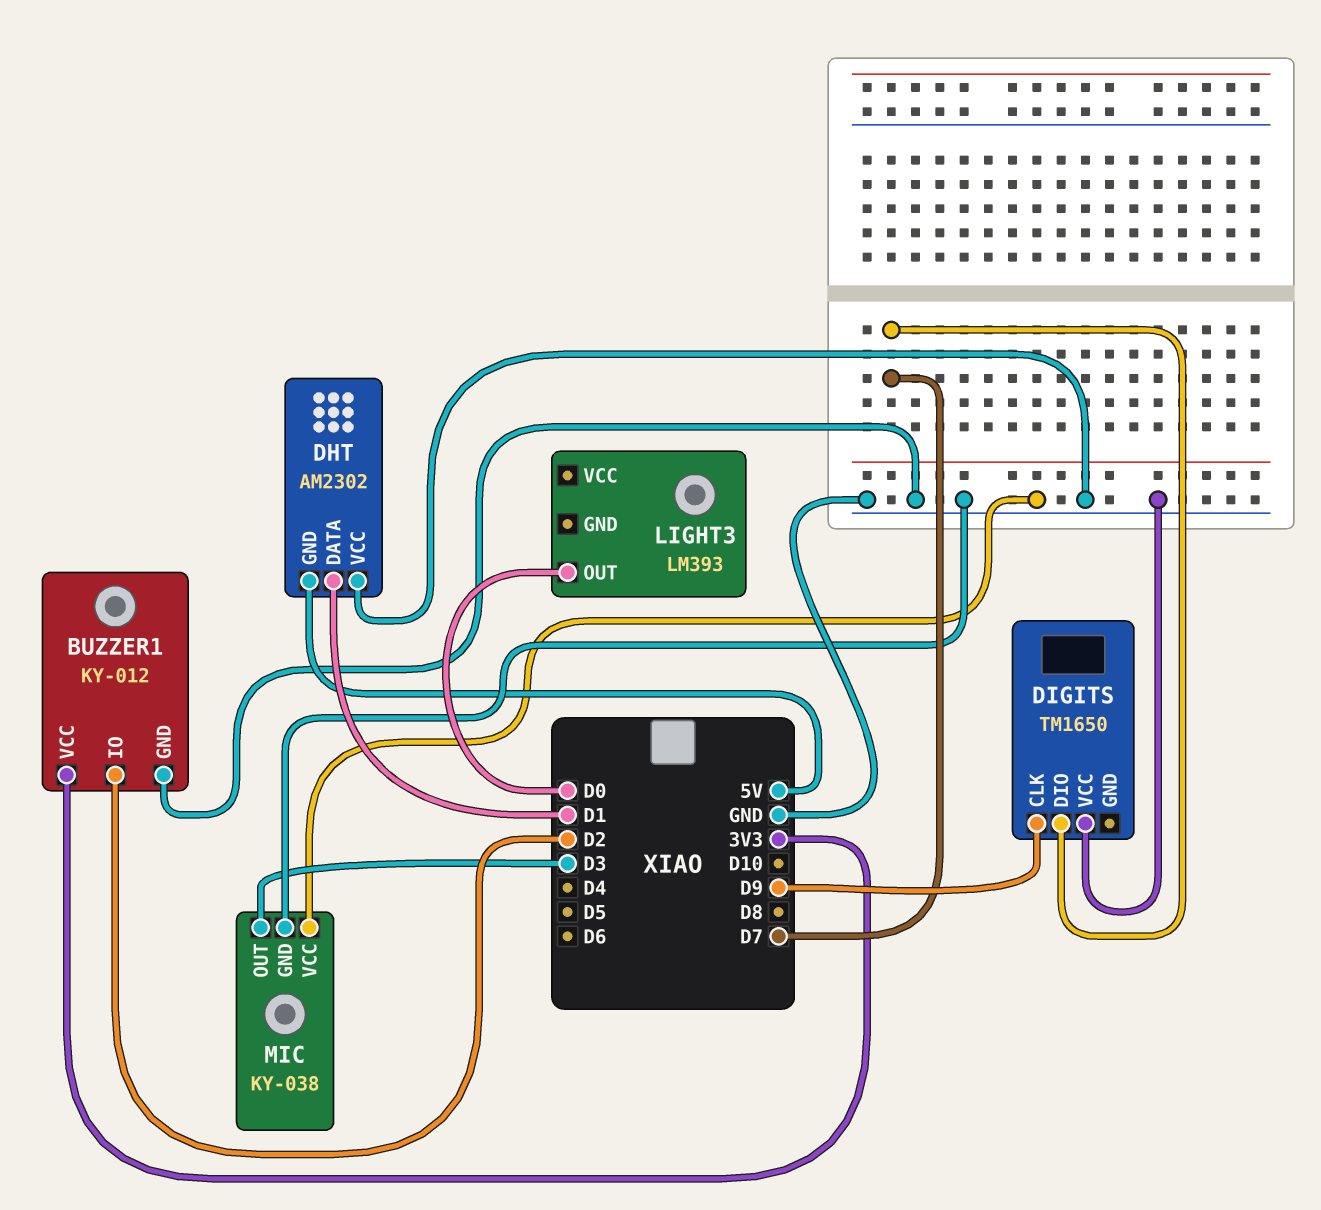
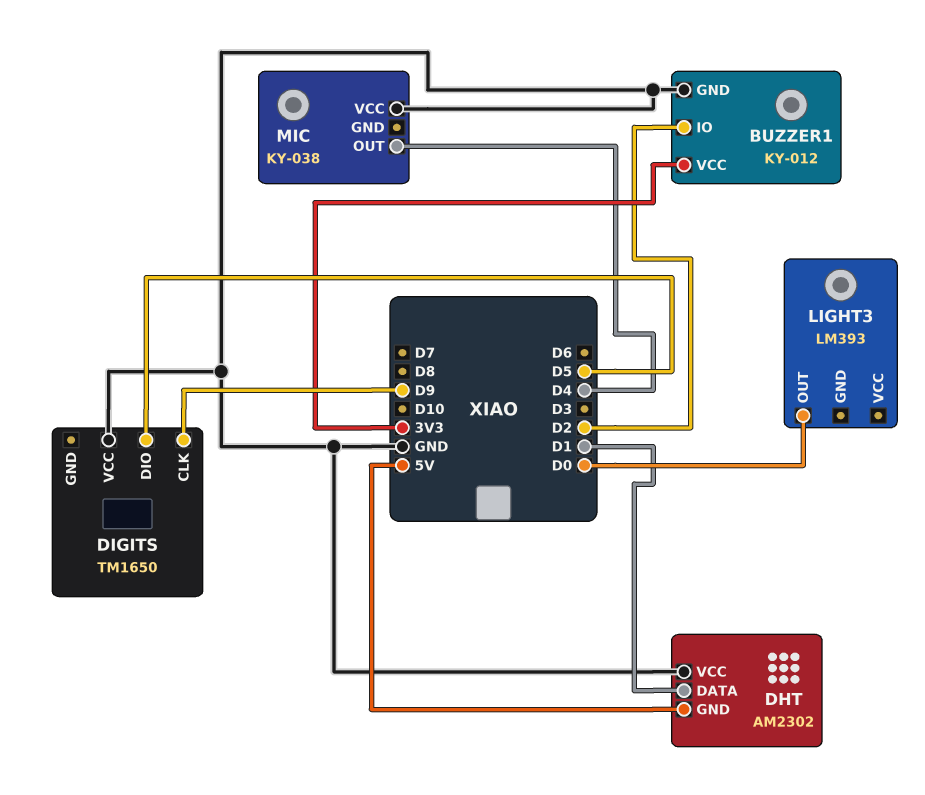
DIGITS pin DIO: D7 -> D5
MIC pin GND: GND -> none
MIC pin OUT: D3 -> D4

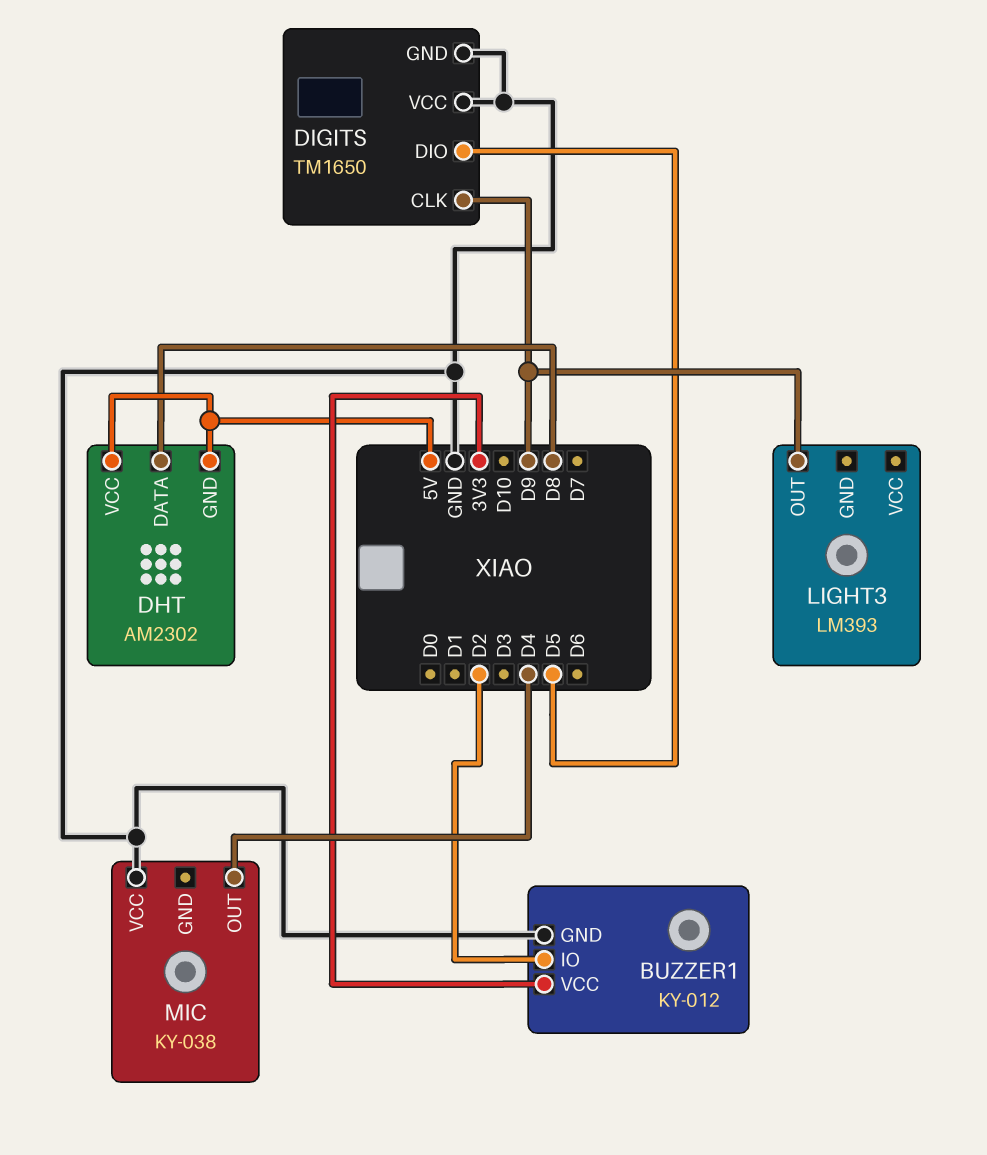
DHT pin DATA: D1 -> D8
DHT pin VCC: GND -> 5V
DIGITS pin GND: none -> GND
LIGHT3 pin OUT: D0 -> D9

